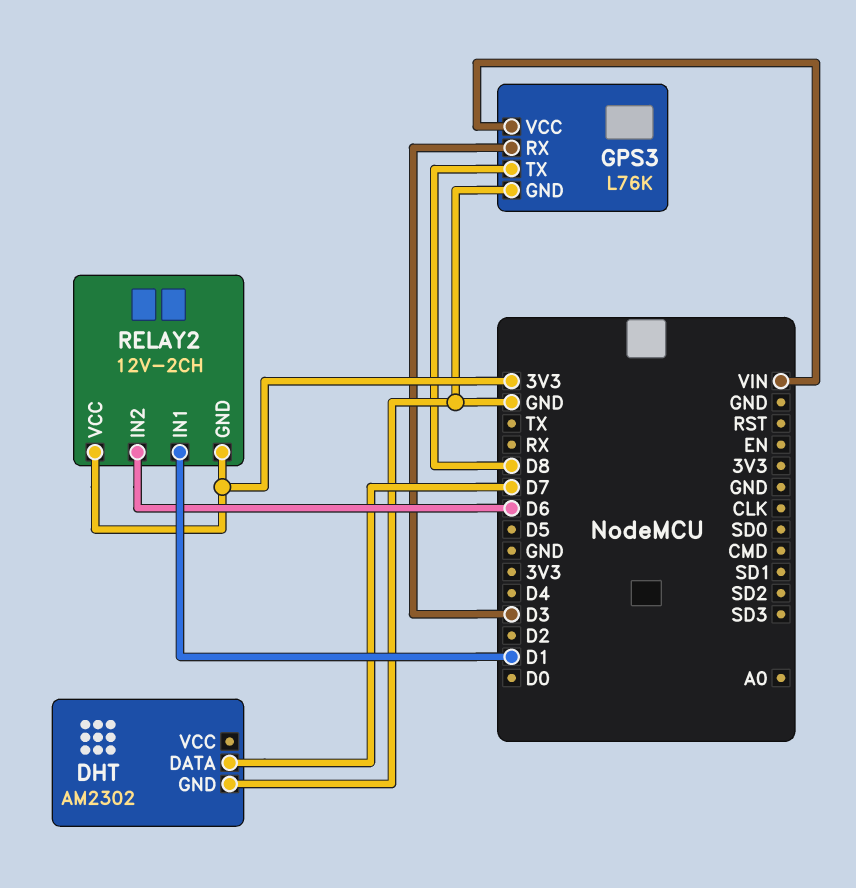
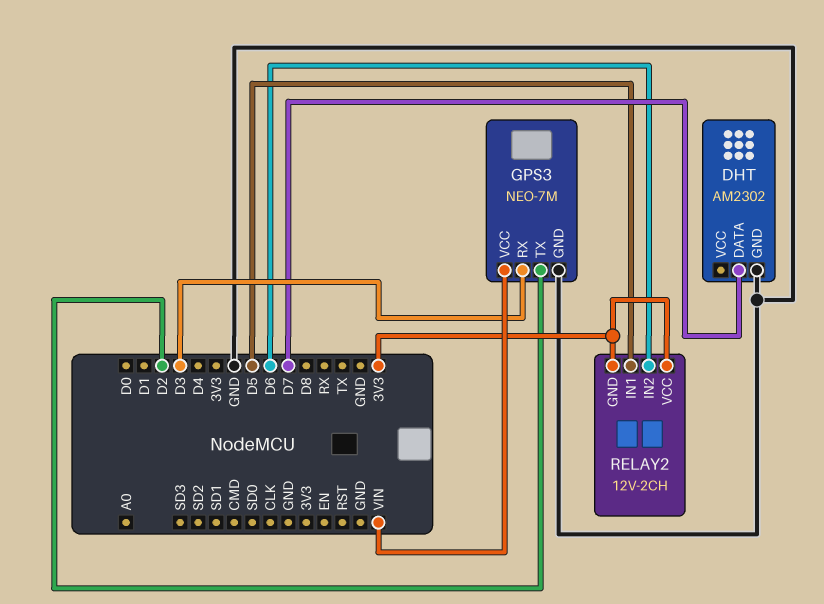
GPS3: L76K -> NEO-7M
GPS3 pin TX: D8 -> D2
RELAY2 pin IN1: D1 -> D5

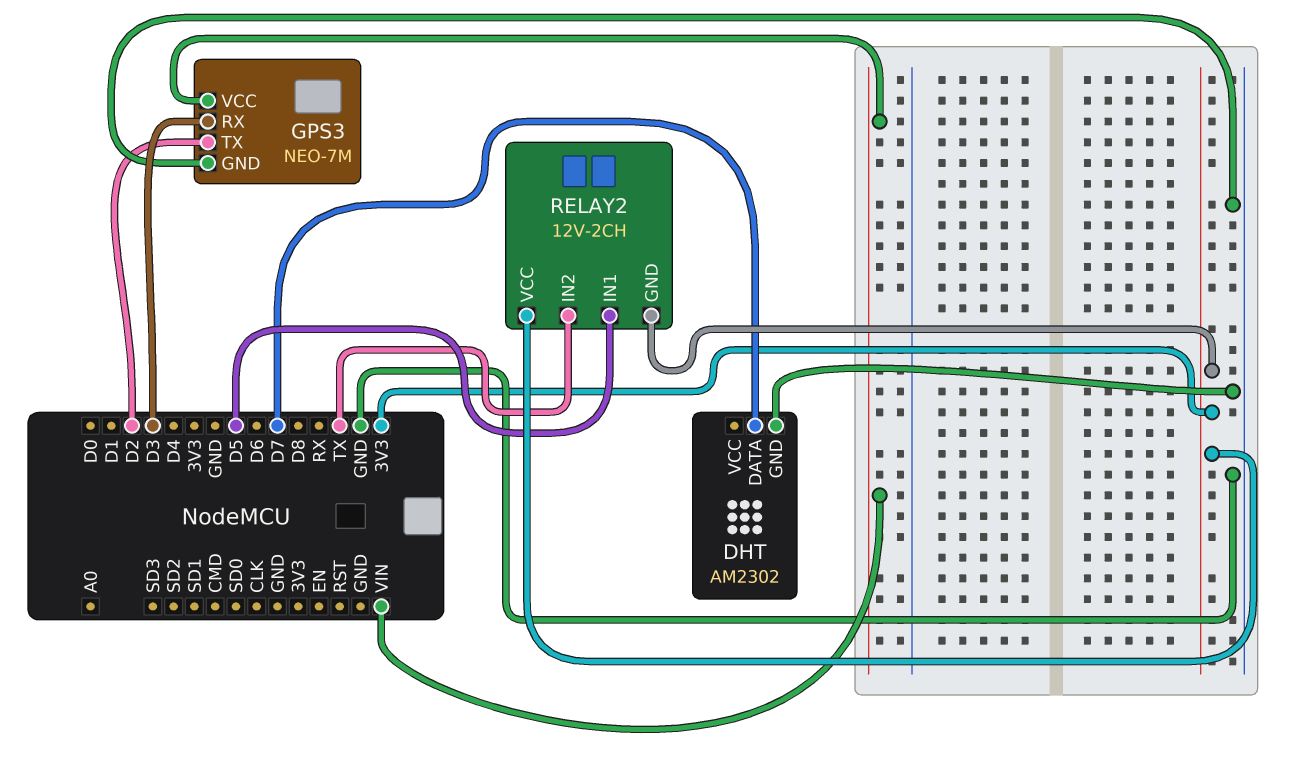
RELAY2 pin IN2: D6 -> TX

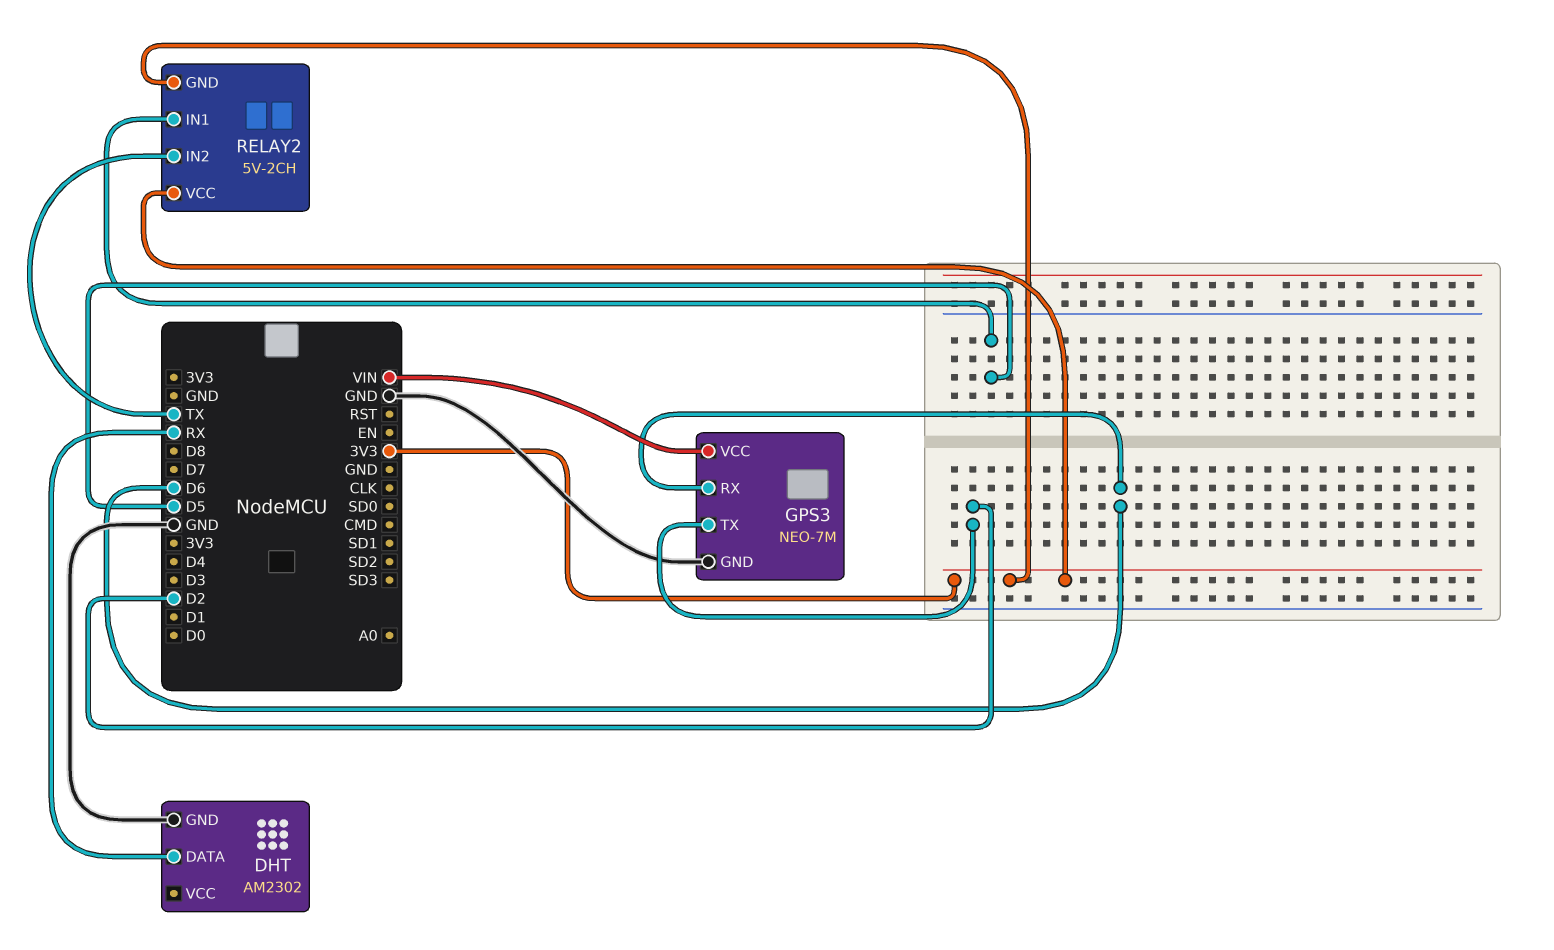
DHT pin DATA: D7 -> RX
GPS3 pin RX: D3 -> D6
RELAY2: 12V-2CH -> 5V-2CH

